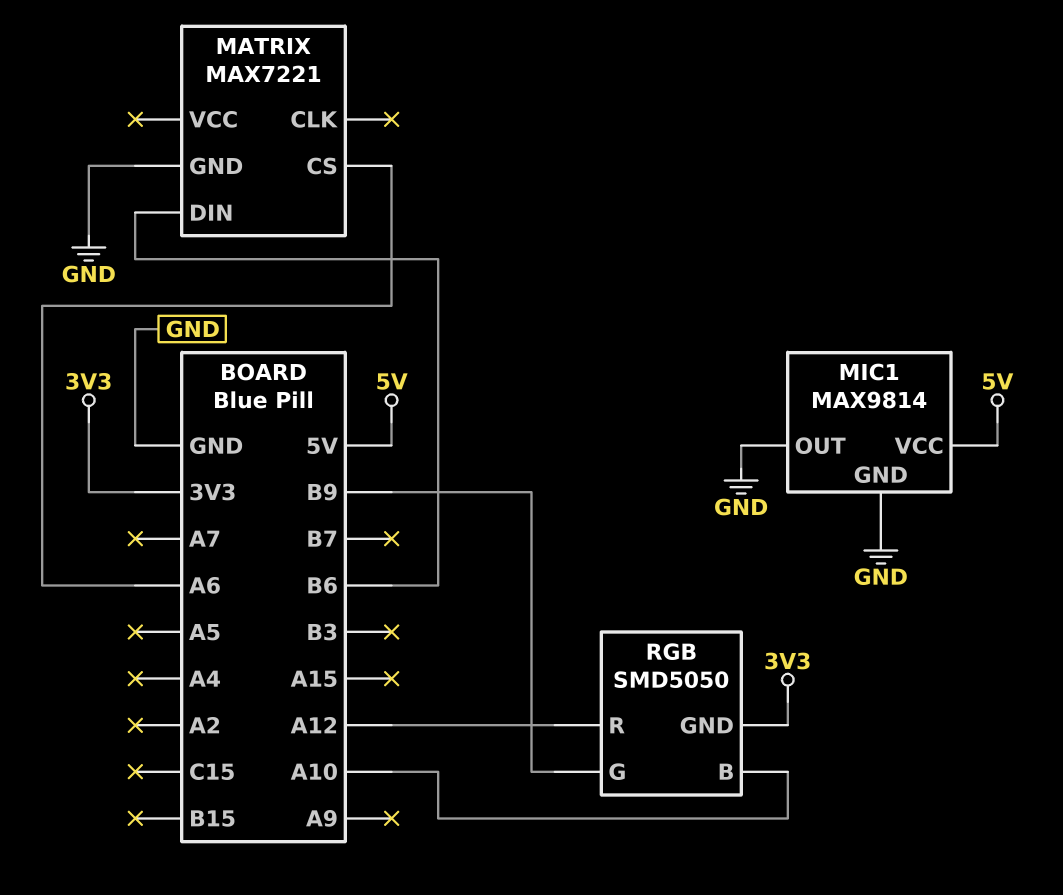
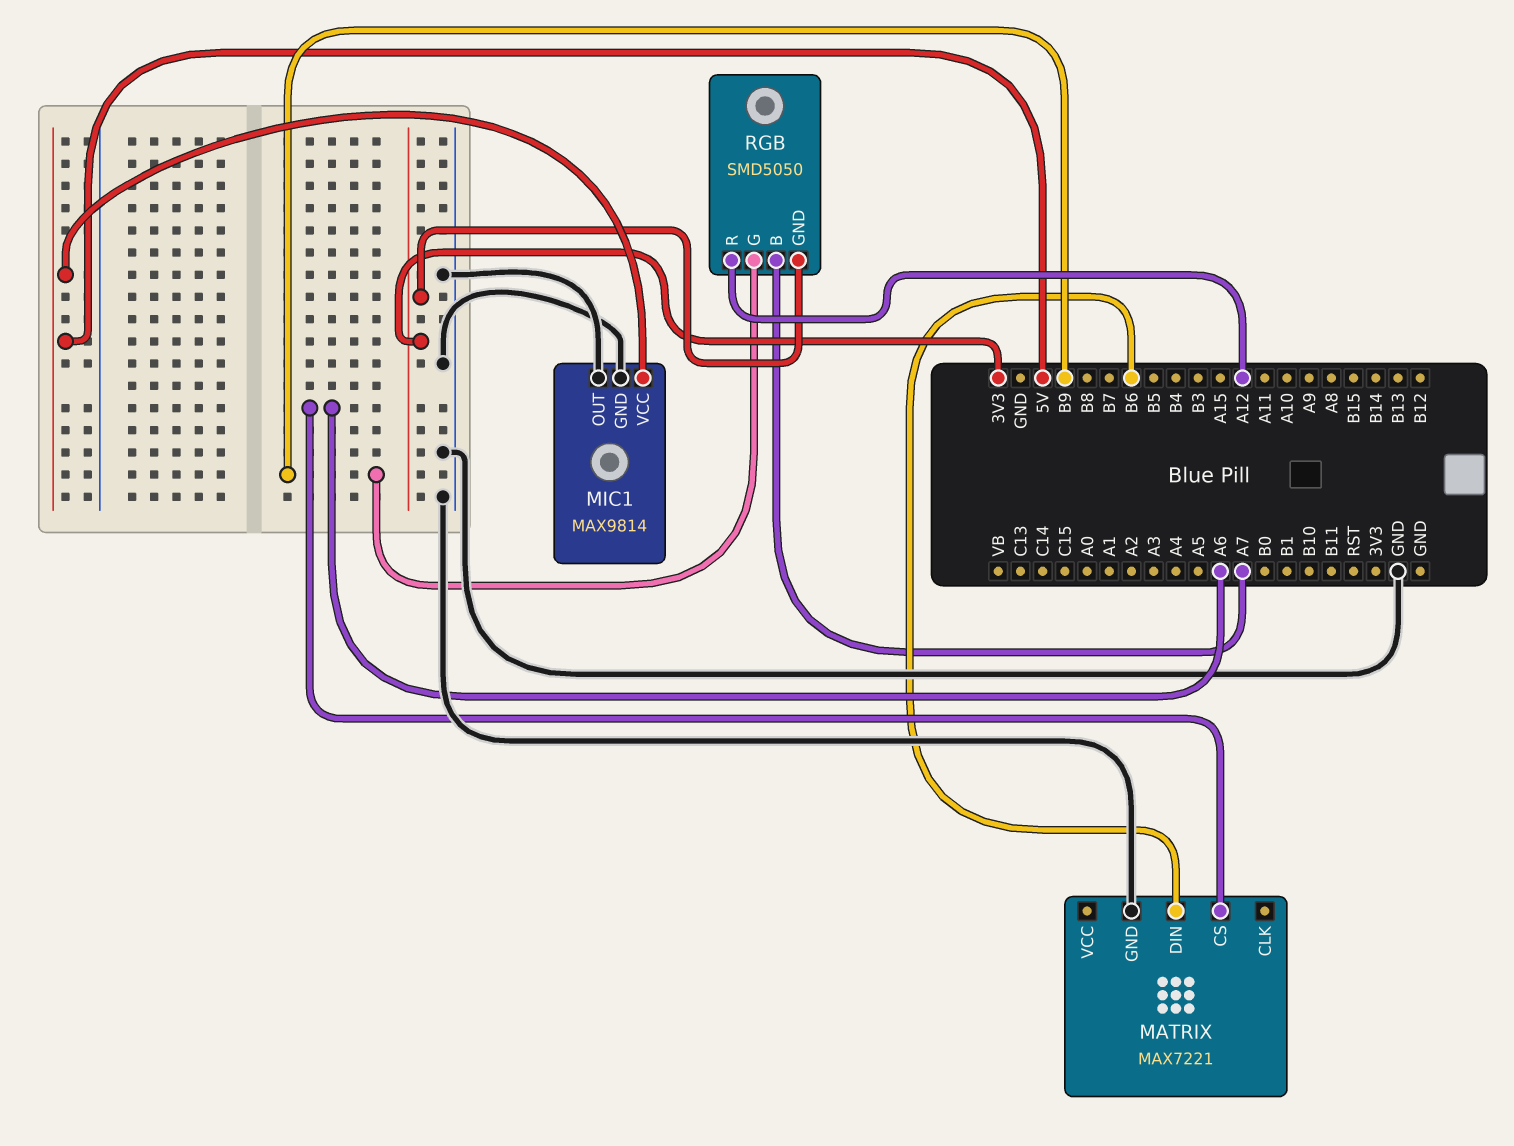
RGB pin B: A10 -> A7

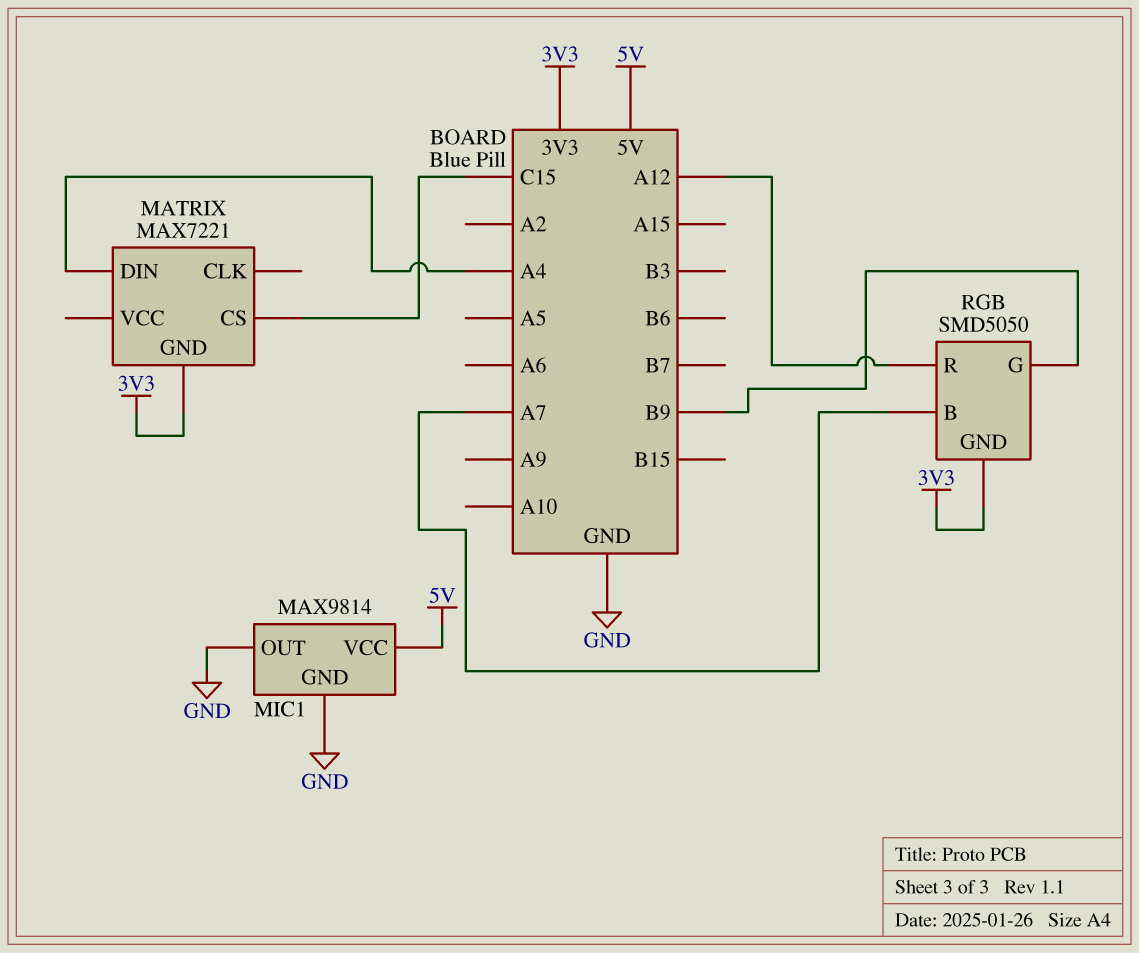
MATRIX pin CS: A6 -> C15
MATRIX pin DIN: B6 -> A4
MATRIX pin GND: GND -> 3V3

